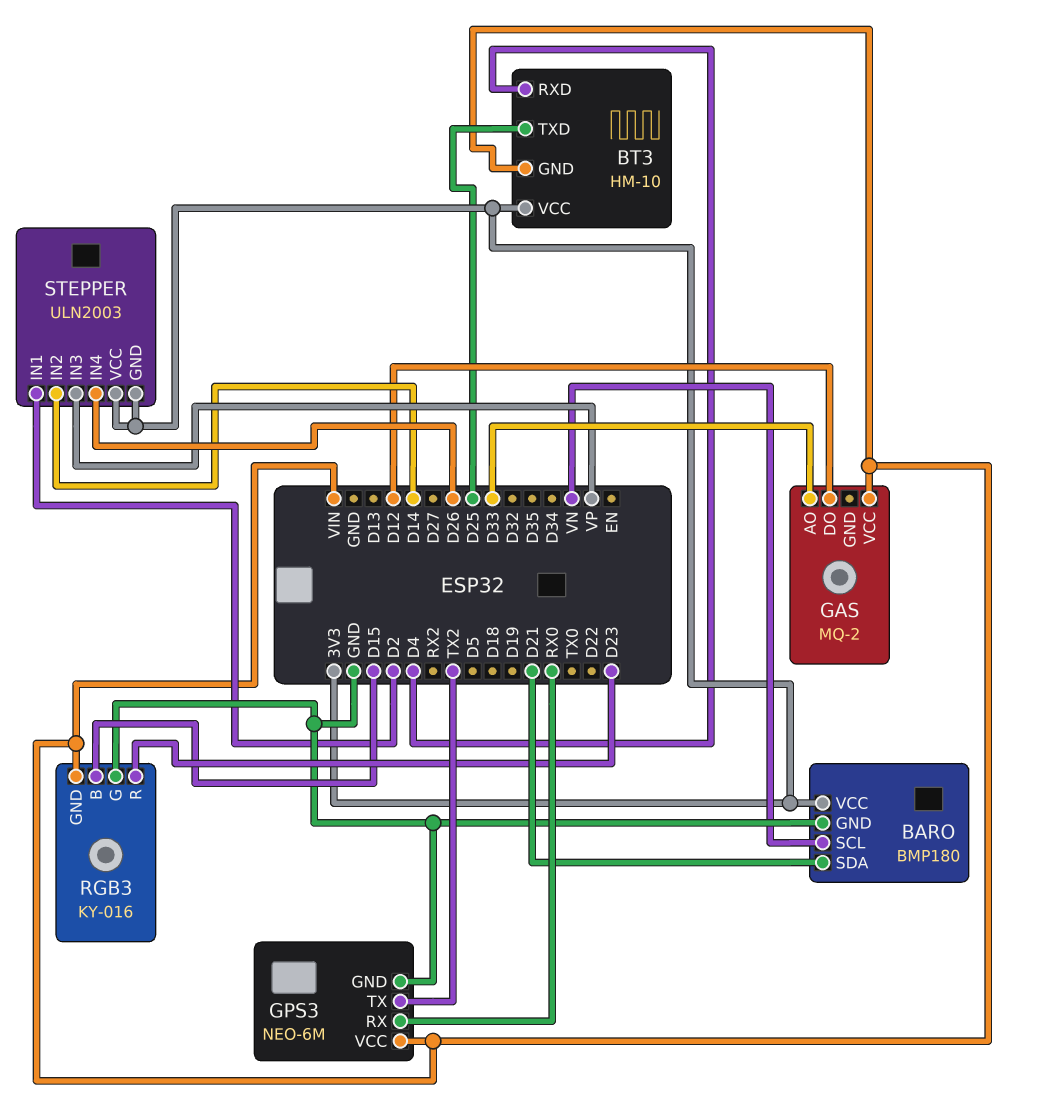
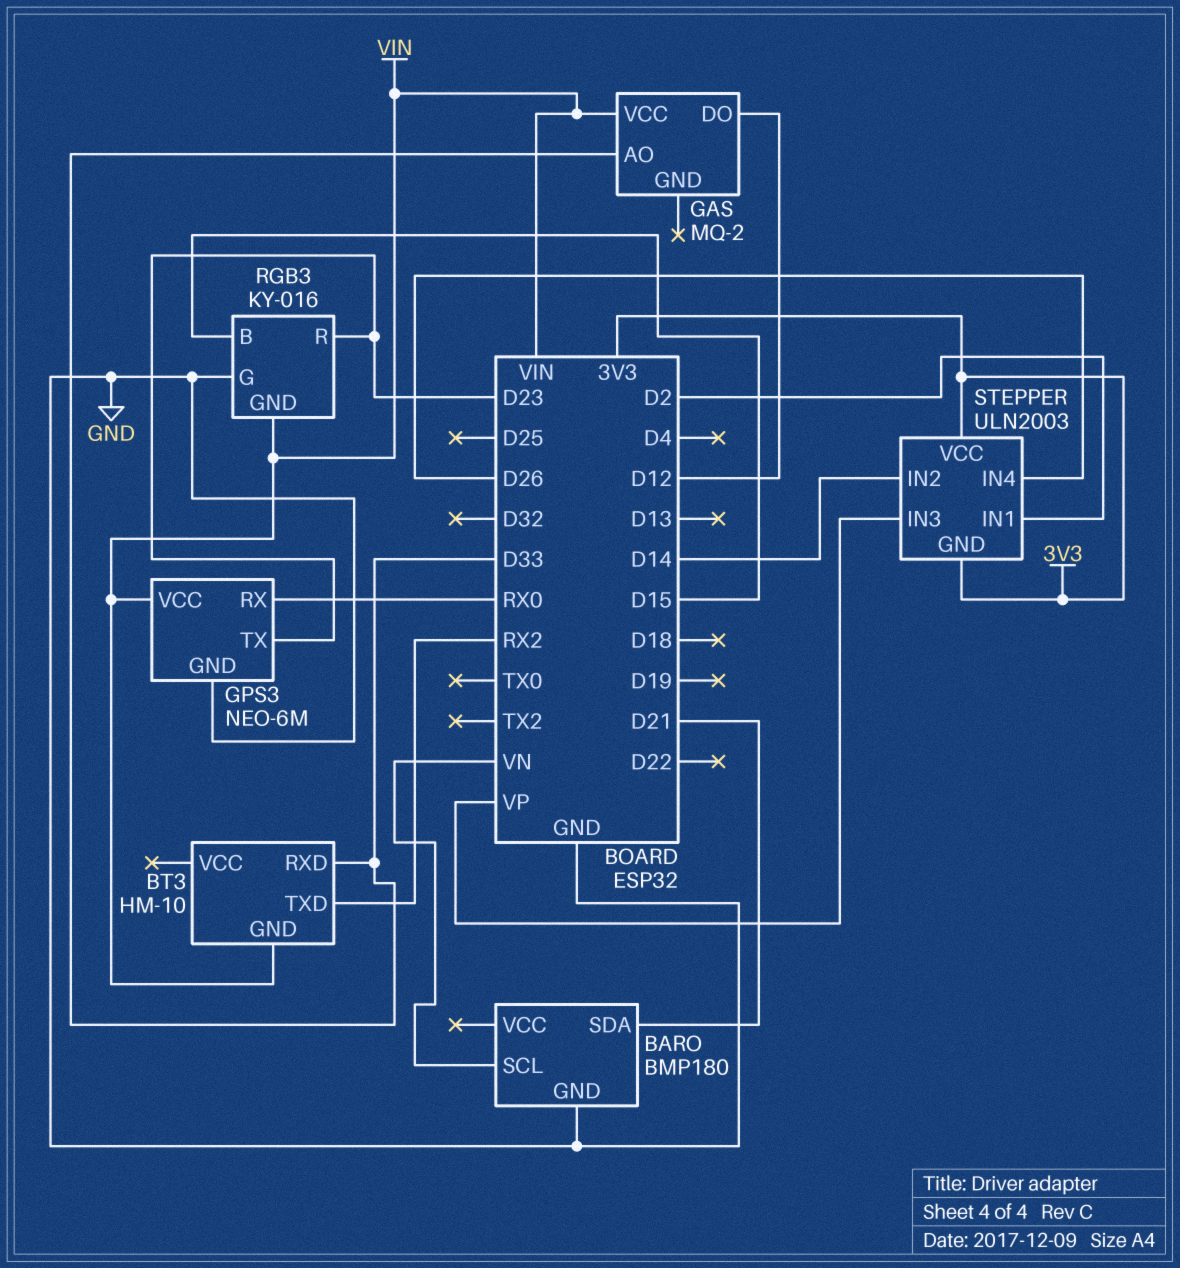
BARO pin VCC: 3V3 -> none
BT3 pin RXD: D4 -> D33
BT3 pin TXD: D25 -> RX2
BT3 pin VCC: 3V3 -> none
GPS3 pin TX: TX2 -> D23

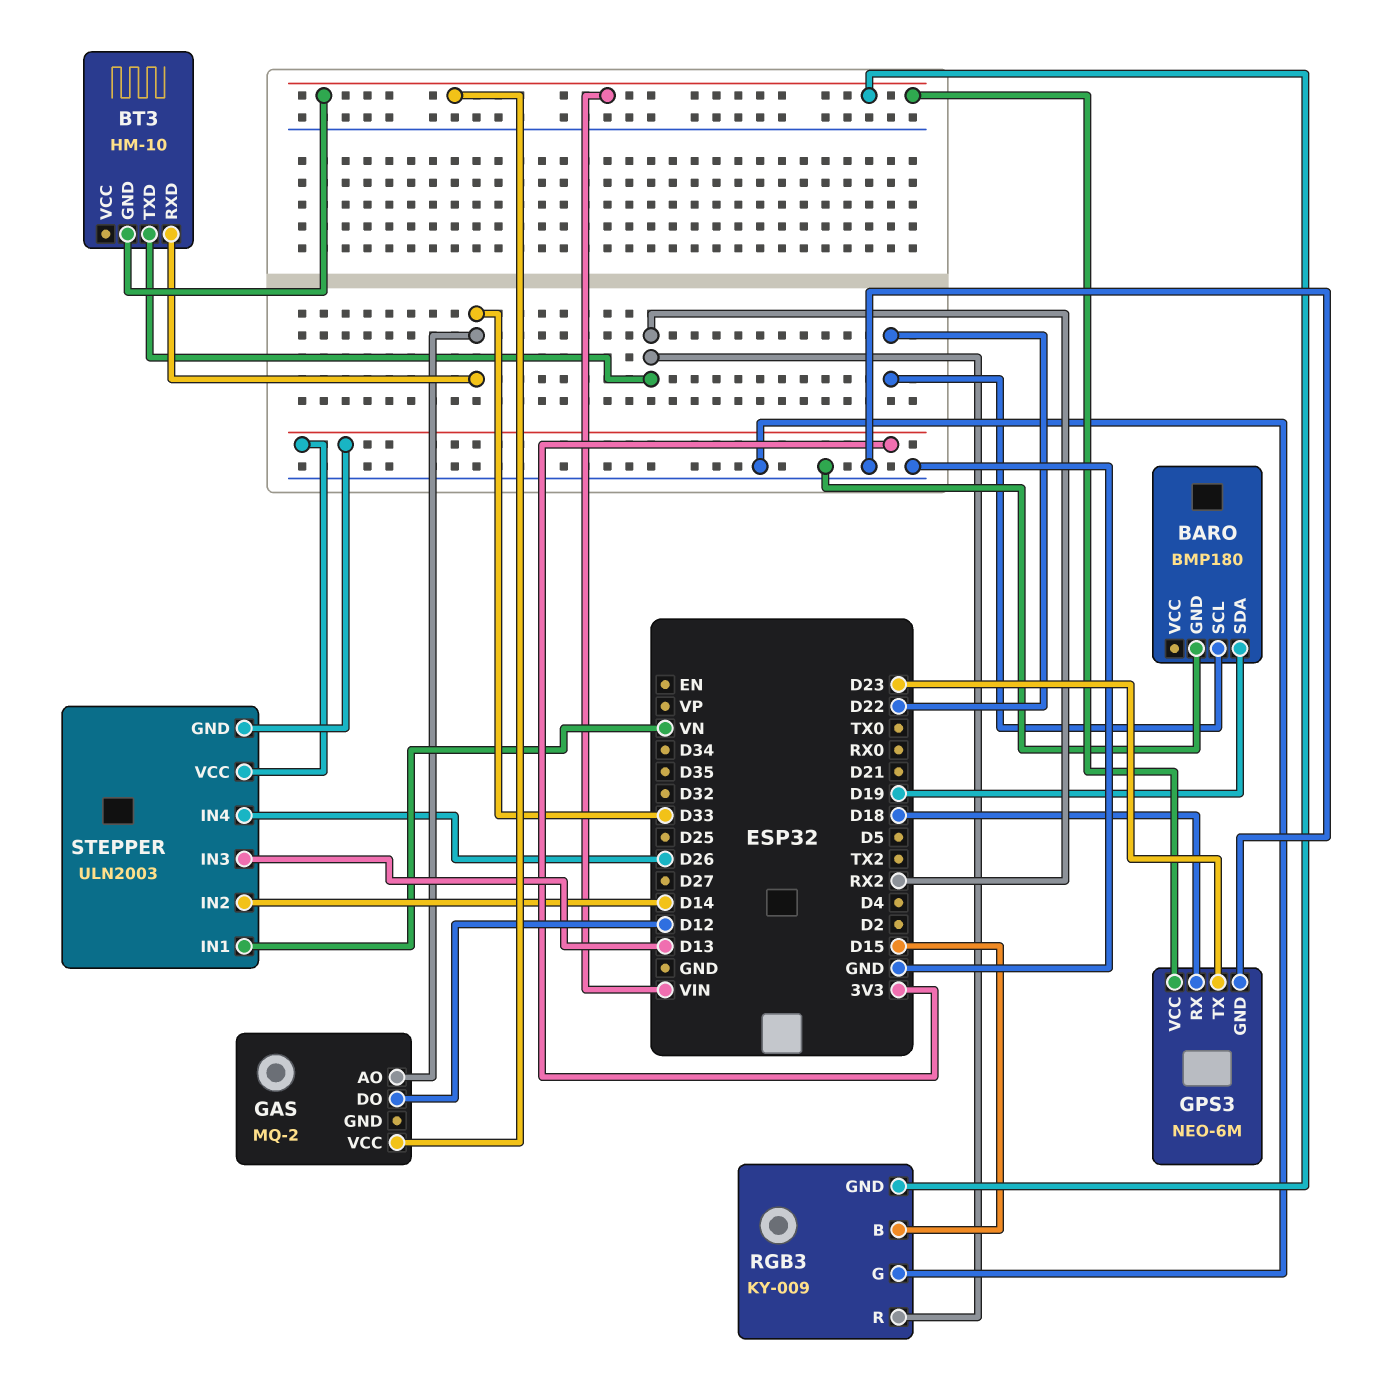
BARO pin SCL: VN -> D22
BARO pin SDA: D21 -> D19
GPS3 pin RX: RX0 -> D18
RGB3: KY-016 -> KY-009
RGB3 pin R: D23 -> RX2
STEPPER pin IN1: D2 -> VN
STEPPER pin IN3: VP -> D13

